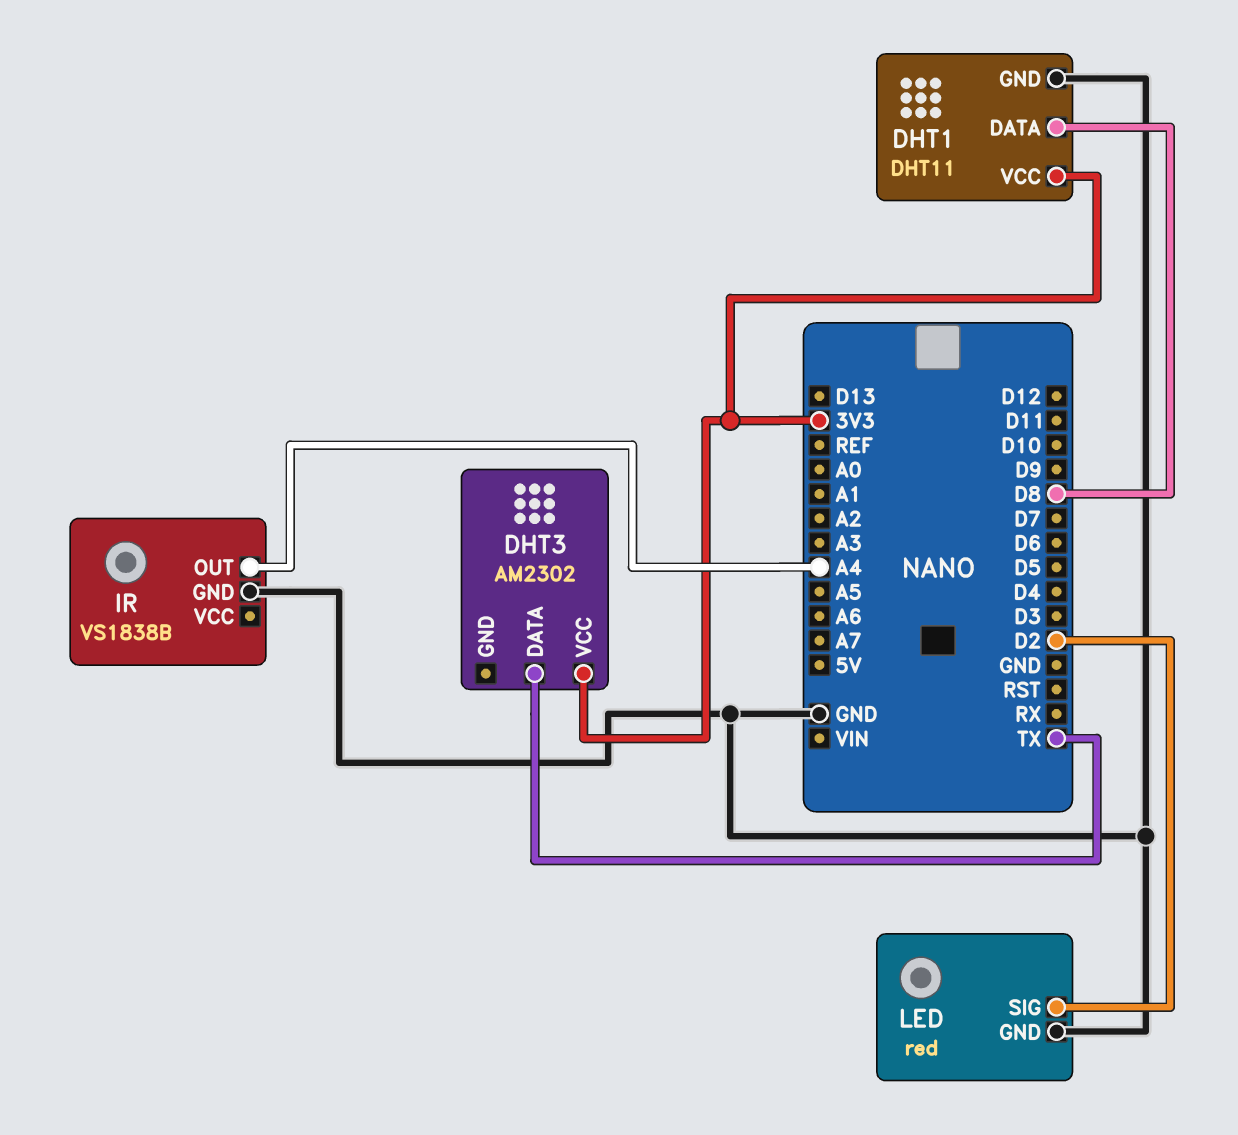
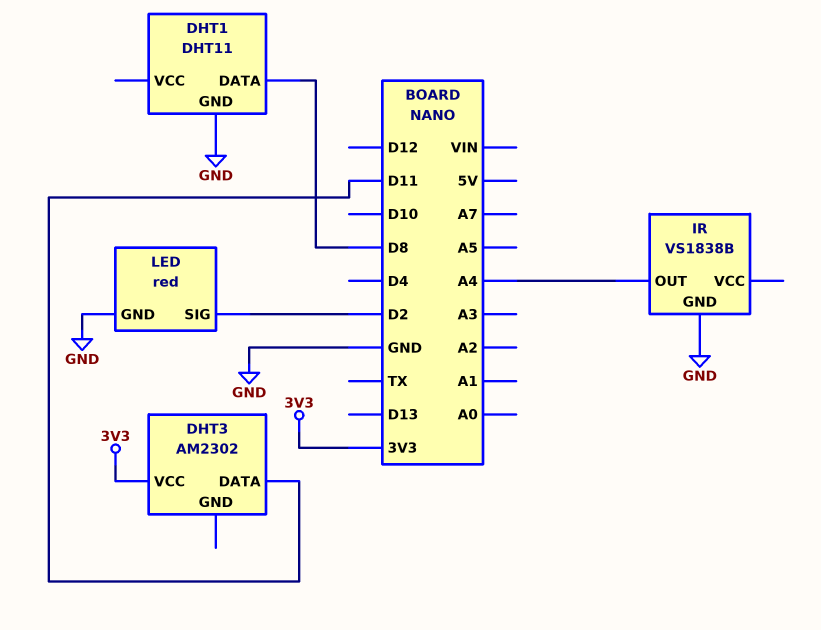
DHT1 pin VCC: 3V3 -> none
DHT3 pin DATA: TX -> D11

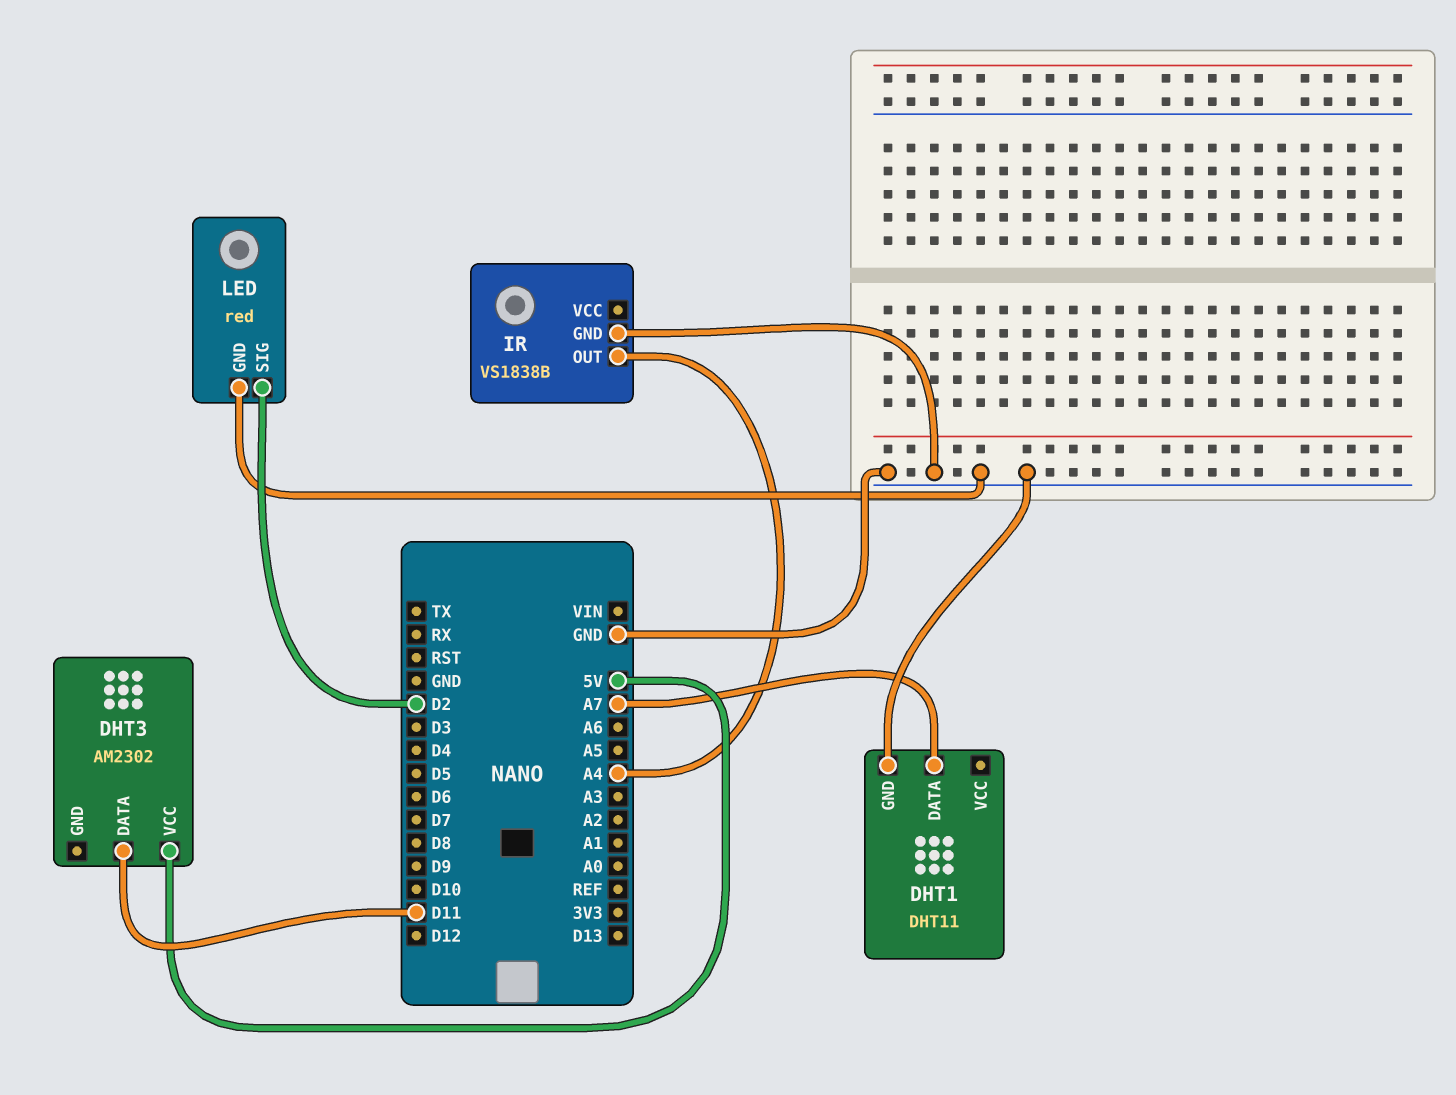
DHT1 pin DATA: D8 -> A7
DHT3 pin VCC: 3V3 -> 5V

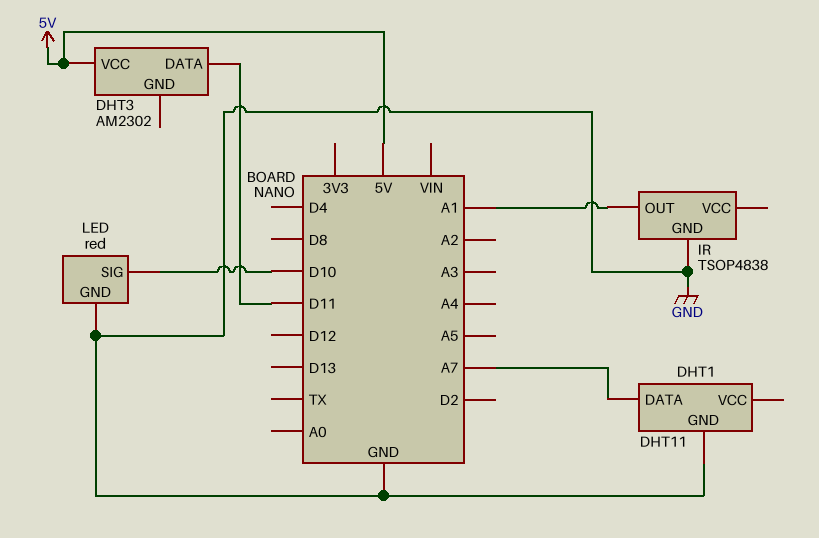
IR: VS1838B -> TSOP4838
IR pin OUT: A4 -> A1
LED pin SIG: D2 -> D10

